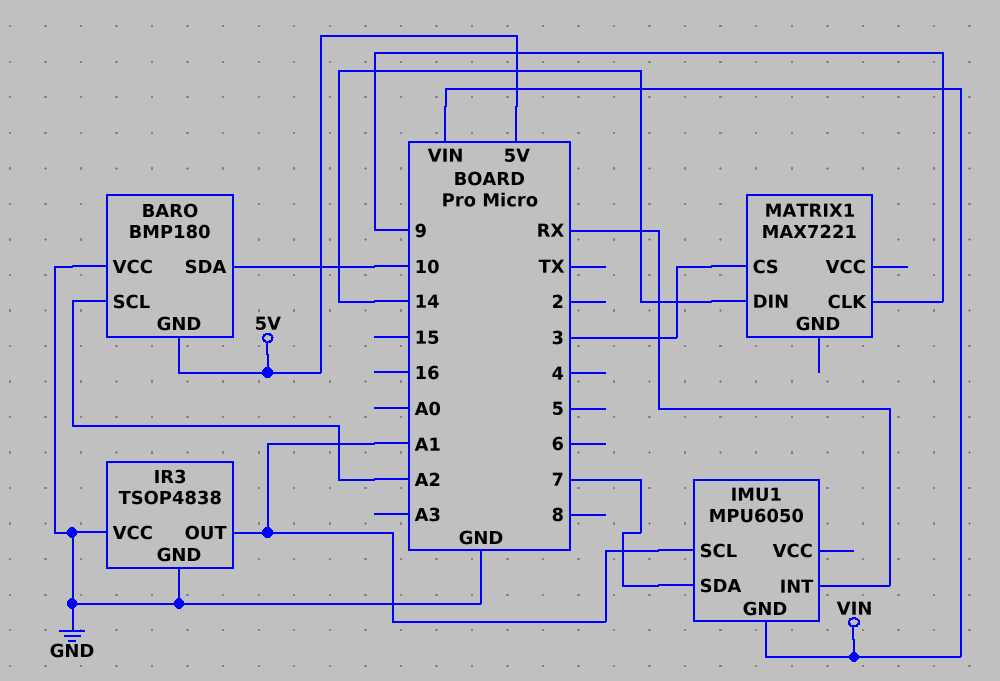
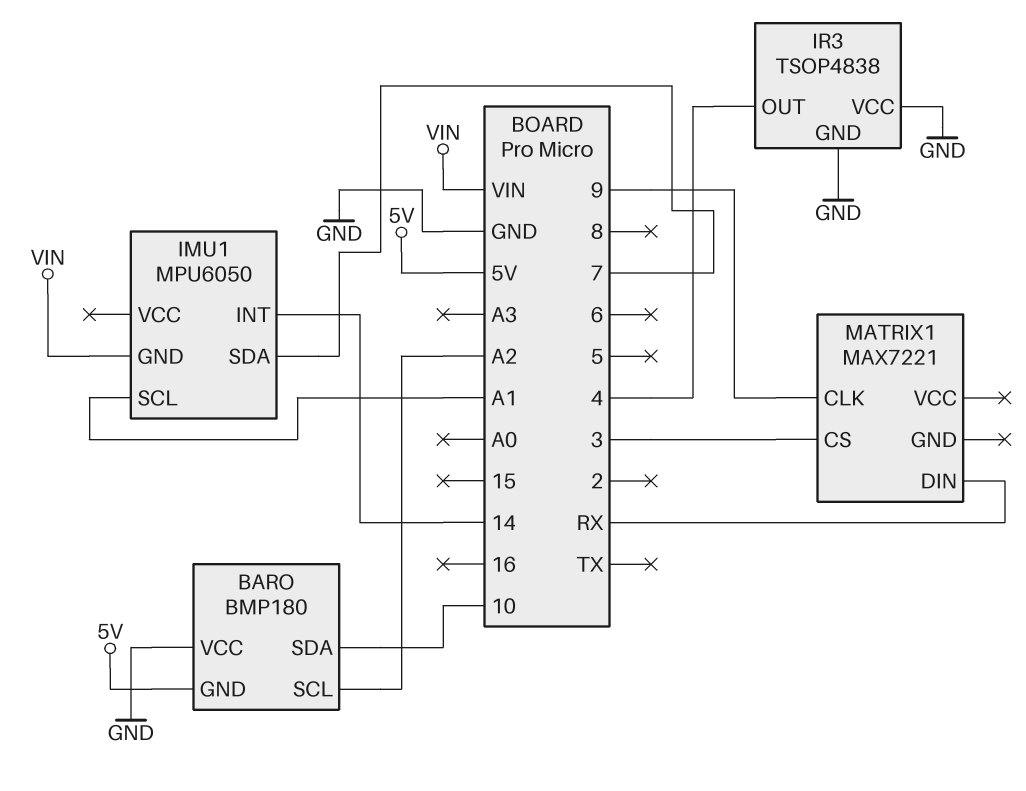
IMU1 pin INT: RX -> 14
IR3 pin OUT: A1 -> 4
MATRIX1 pin DIN: 14 -> RX

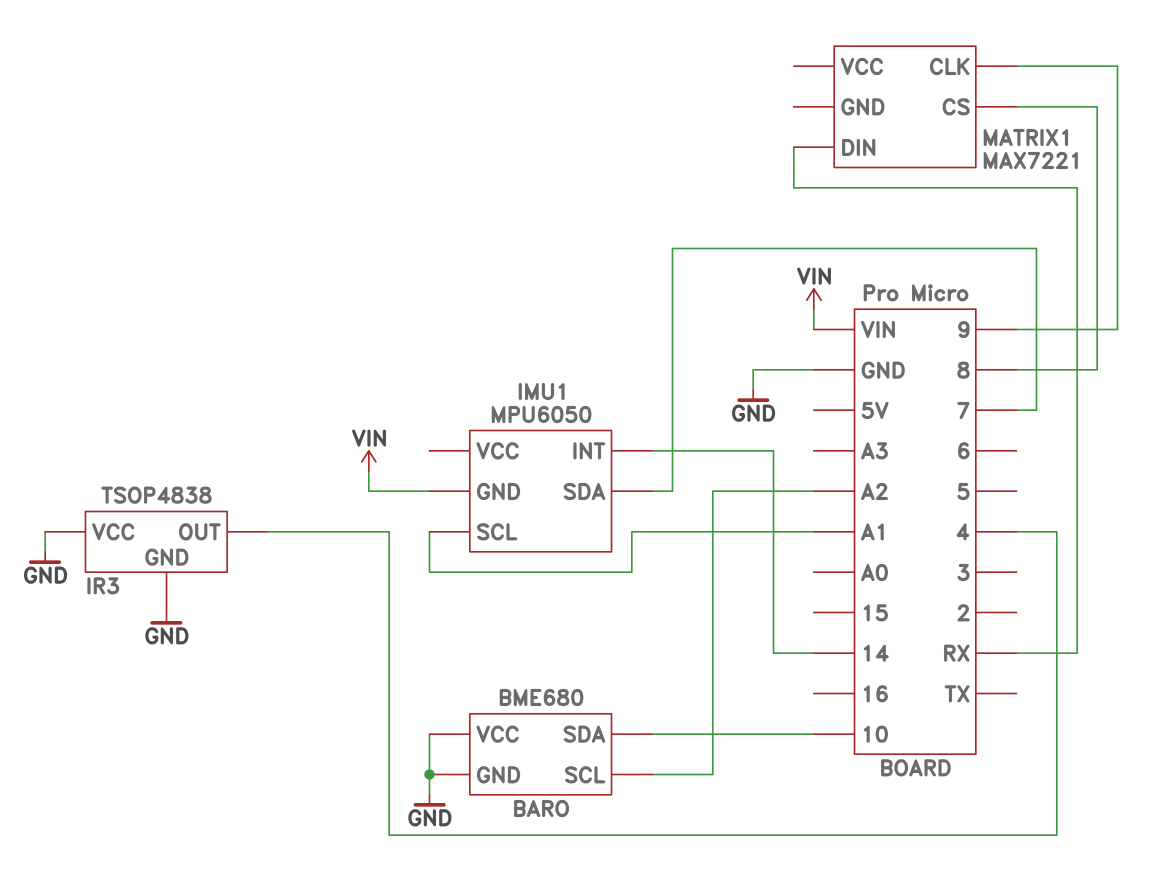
BARO: BMP180 -> BME680
BARO pin GND: 5V -> GND
MATRIX1 pin CS: 3 -> 8

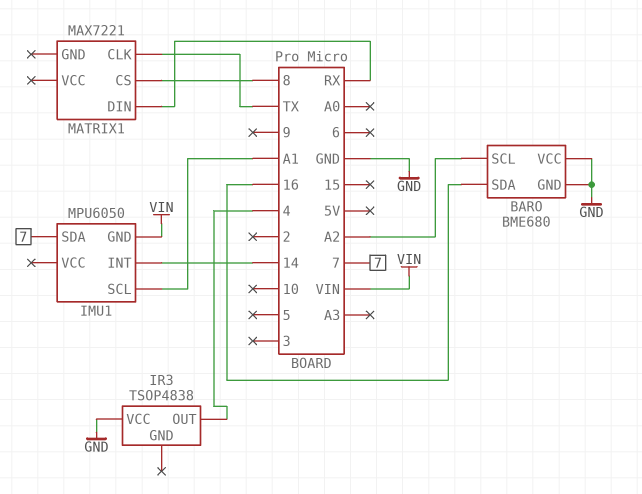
BARO pin SDA: 10 -> 16
IR3 pin GND: GND -> none
MATRIX1 pin CLK: 9 -> TX

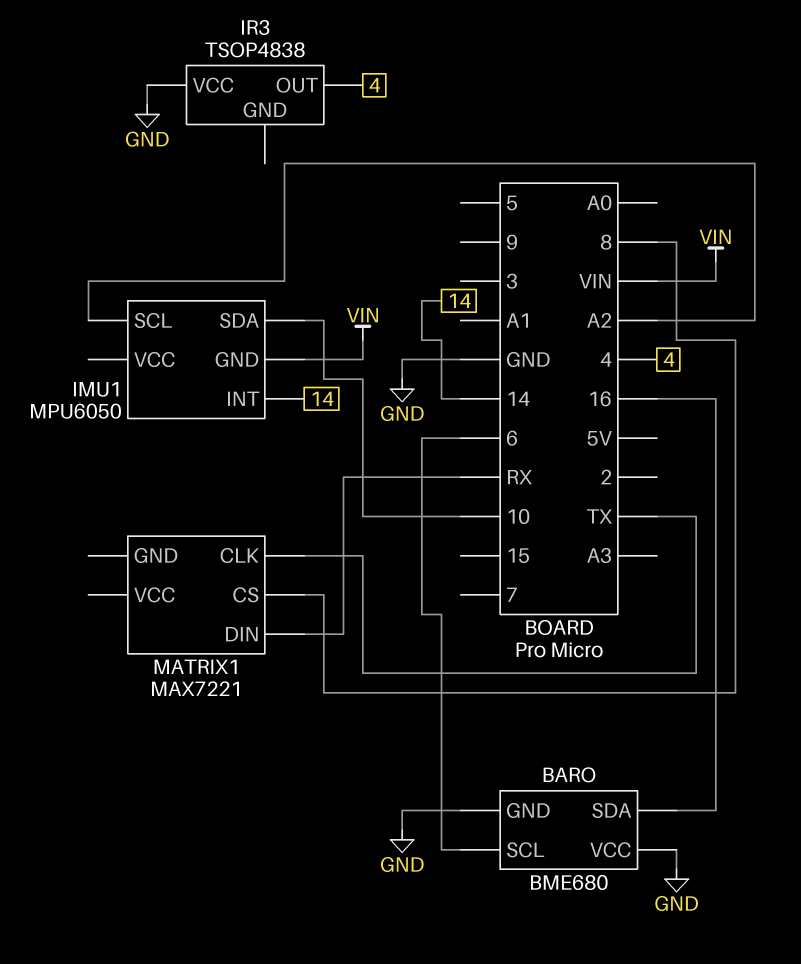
BARO pin SCL: A2 -> 6
IMU1 pin SCL: A1 -> A2
IMU1 pin SDA: 7 -> 10

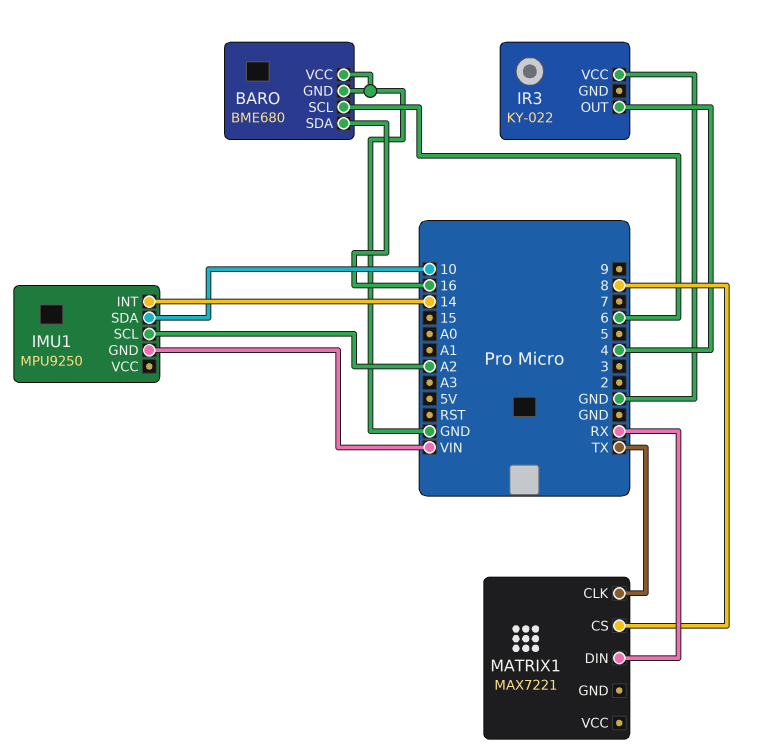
IMU1: MPU6050 -> MPU9250
IR3: TSOP4838 -> KY-022

